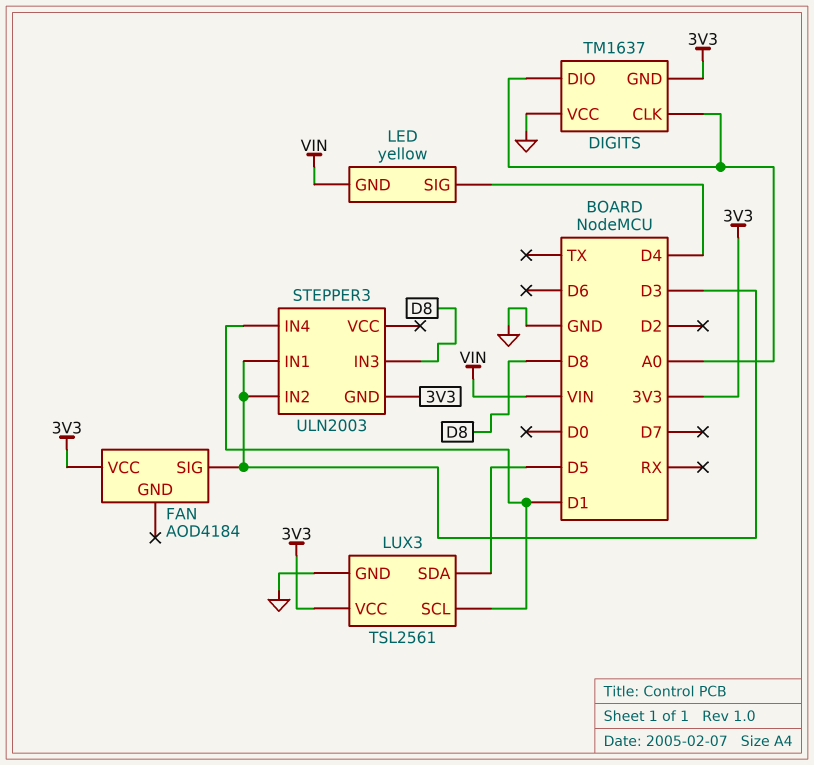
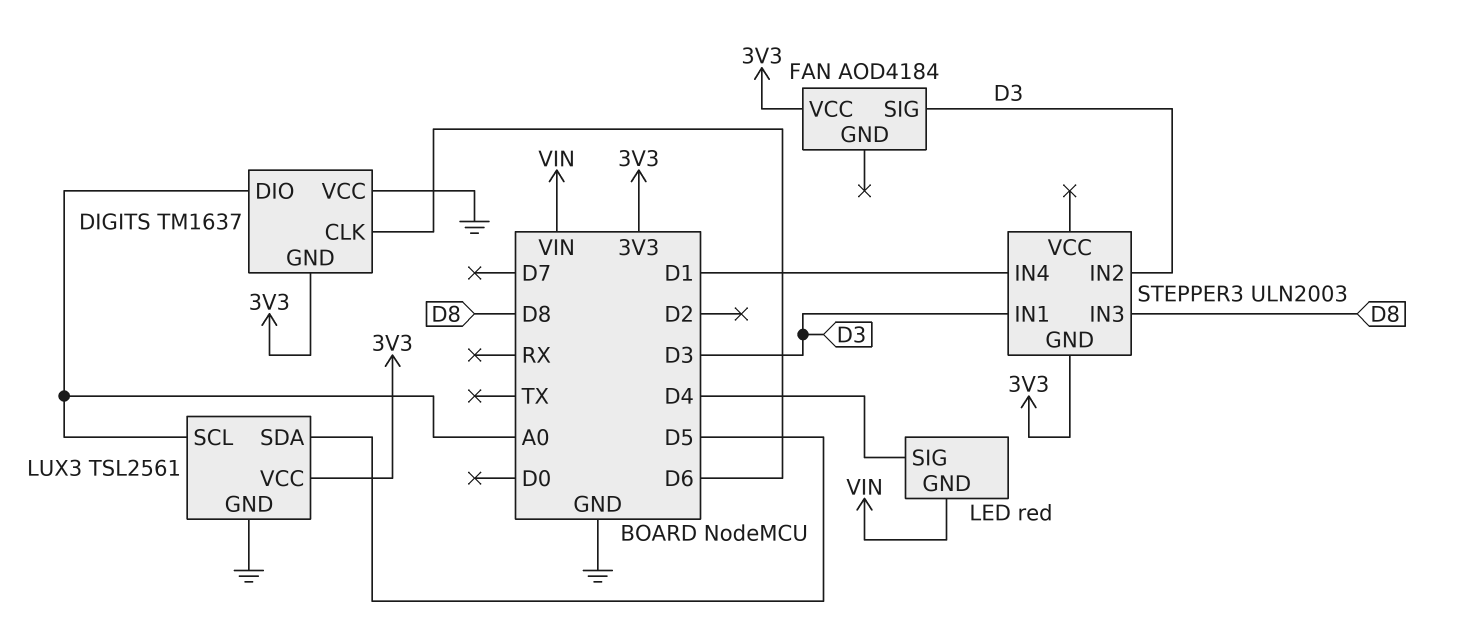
DIGITS pin CLK: A0 -> D6
LED: yellow -> red
LUX3 pin SCL: D1 -> A0

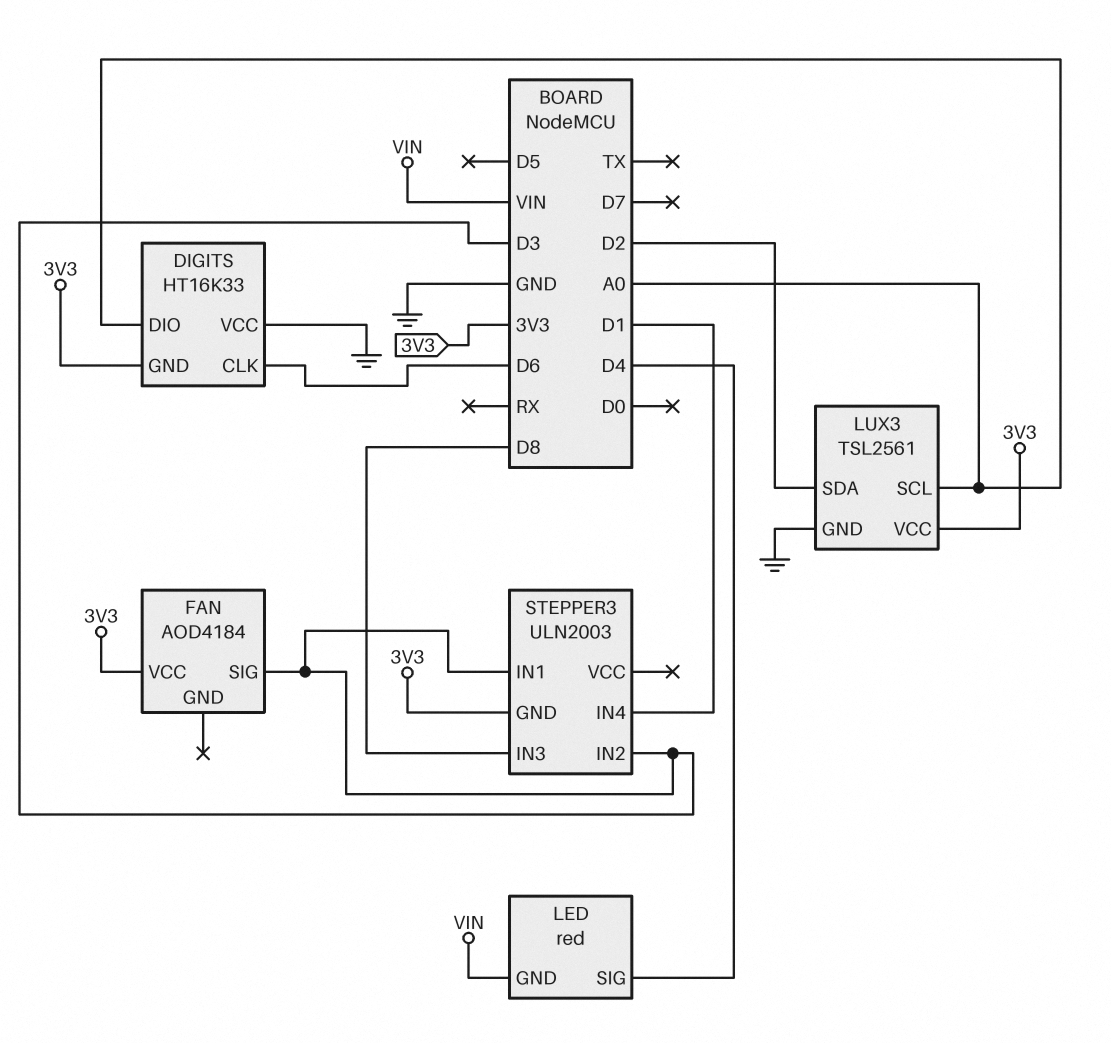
DIGITS: TM1637 -> HT16K33
LUX3 pin SDA: D5 -> D2

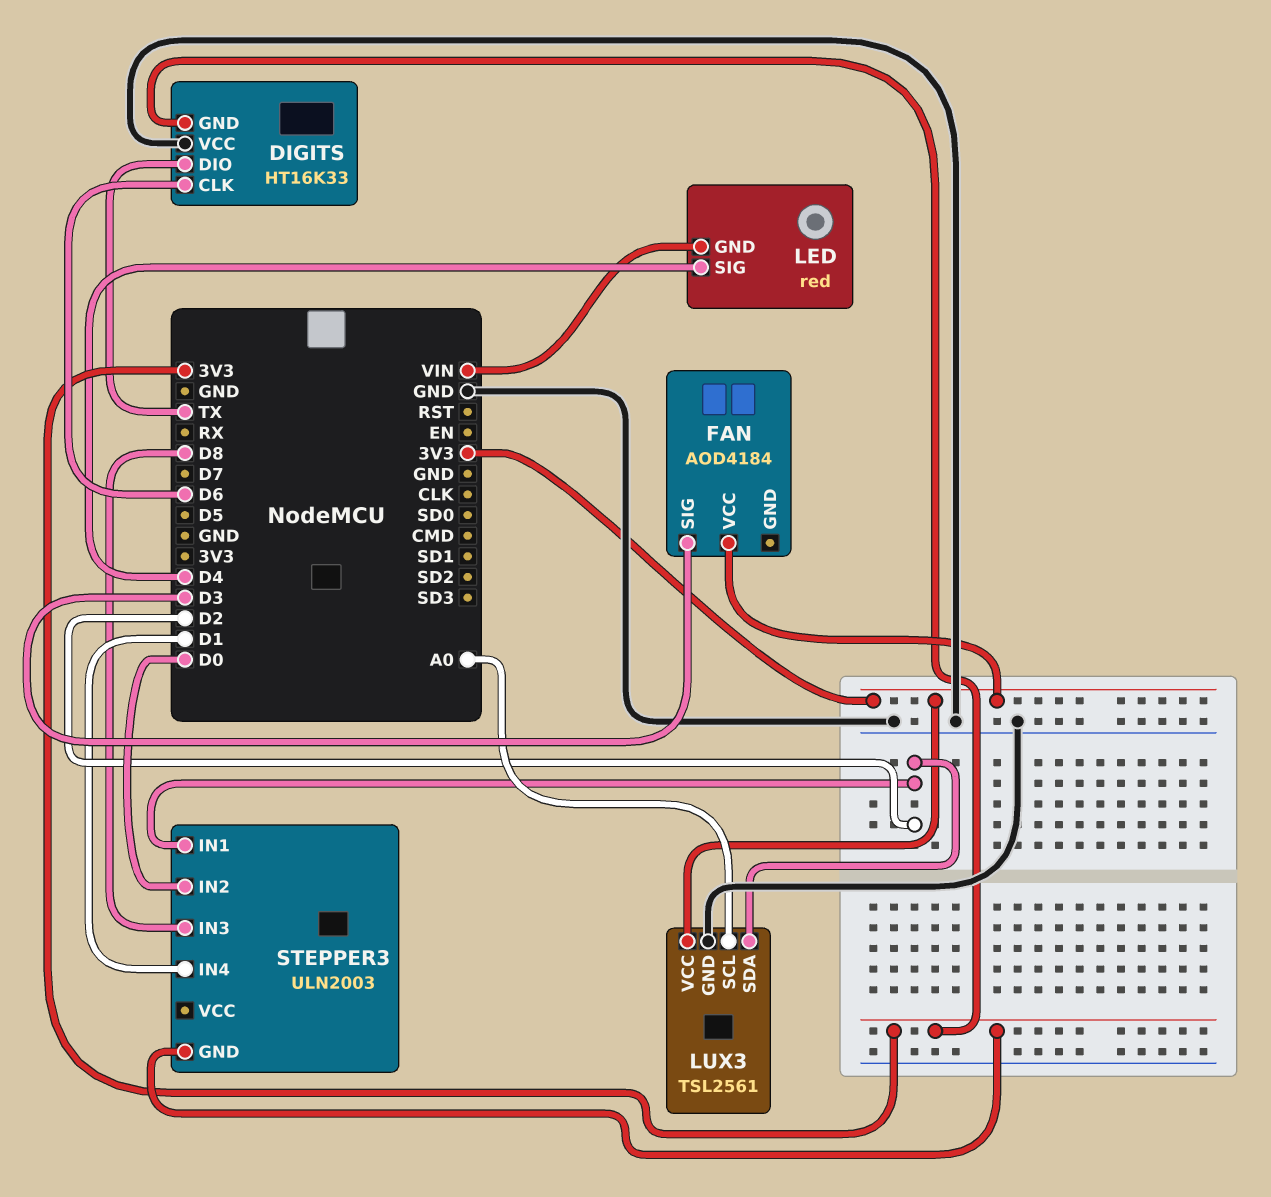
DIGITS pin DIO: A0 -> TX
STEPPER3 pin IN1: D3 -> D2
STEPPER3 pin IN2: D3 -> D0

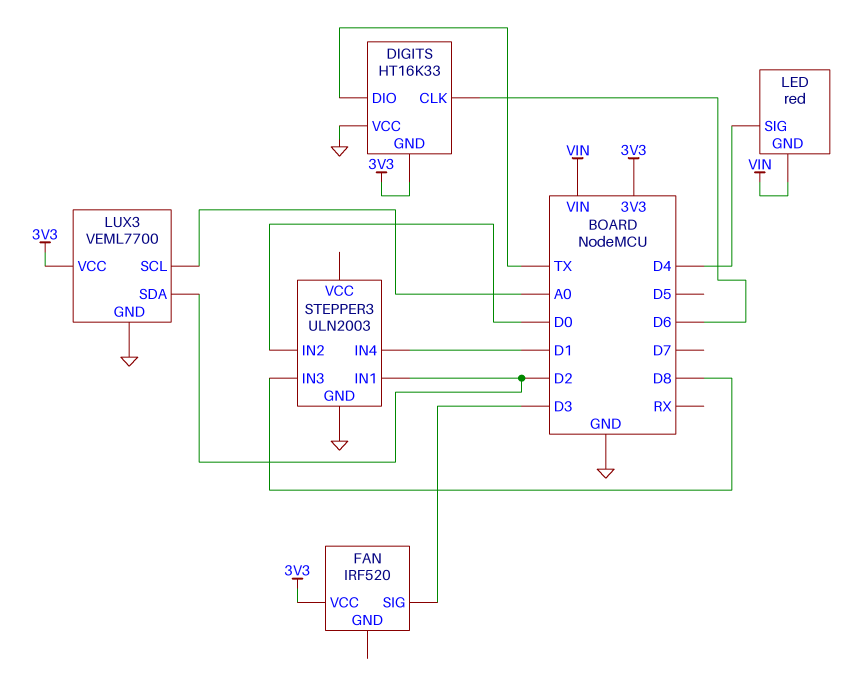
FAN: AOD4184 -> IRF520
LUX3: TSL2561 -> VEML7700
STEPPER3 pin GND: 3V3 -> GND

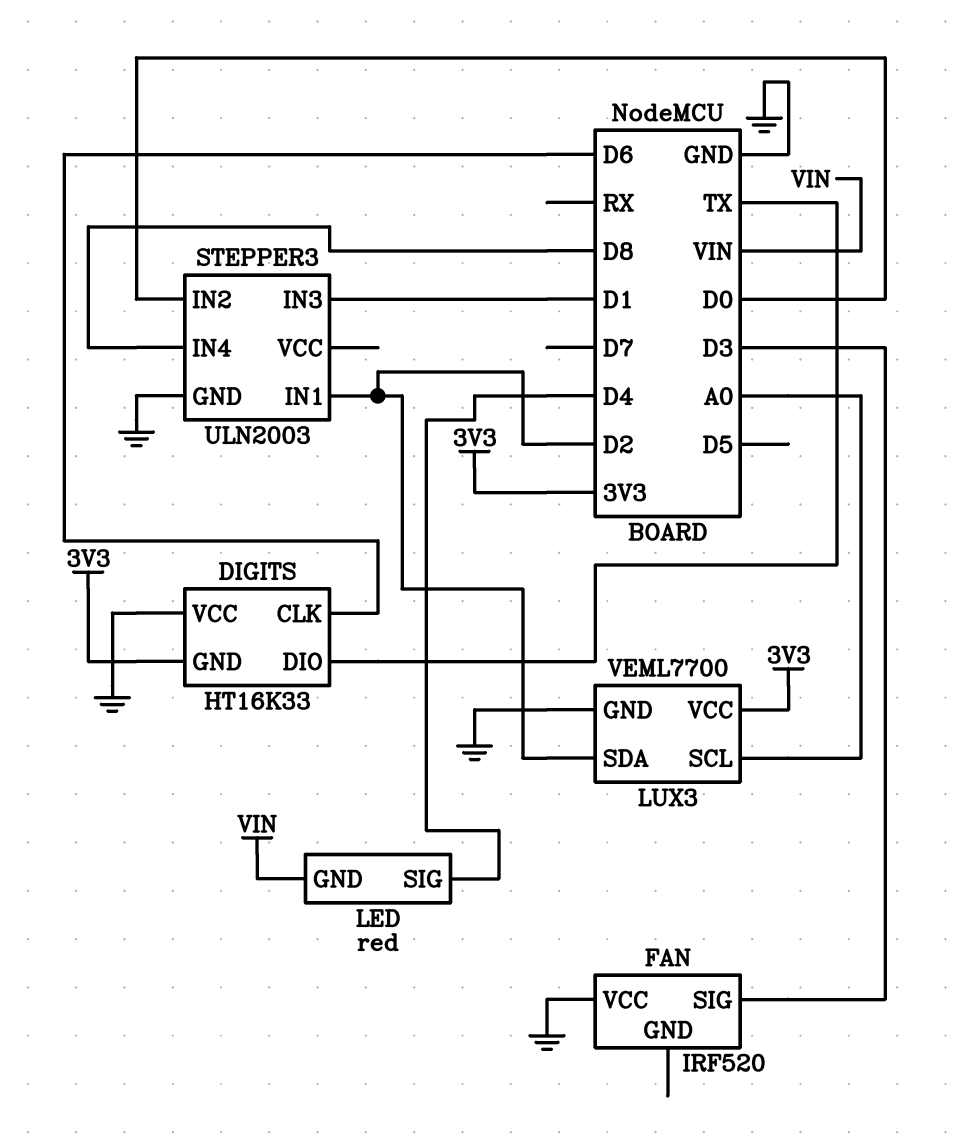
FAN pin VCC: 3V3 -> GND
STEPPER3 pin IN3: D8 -> D1
STEPPER3 pin IN4: D1 -> D8

